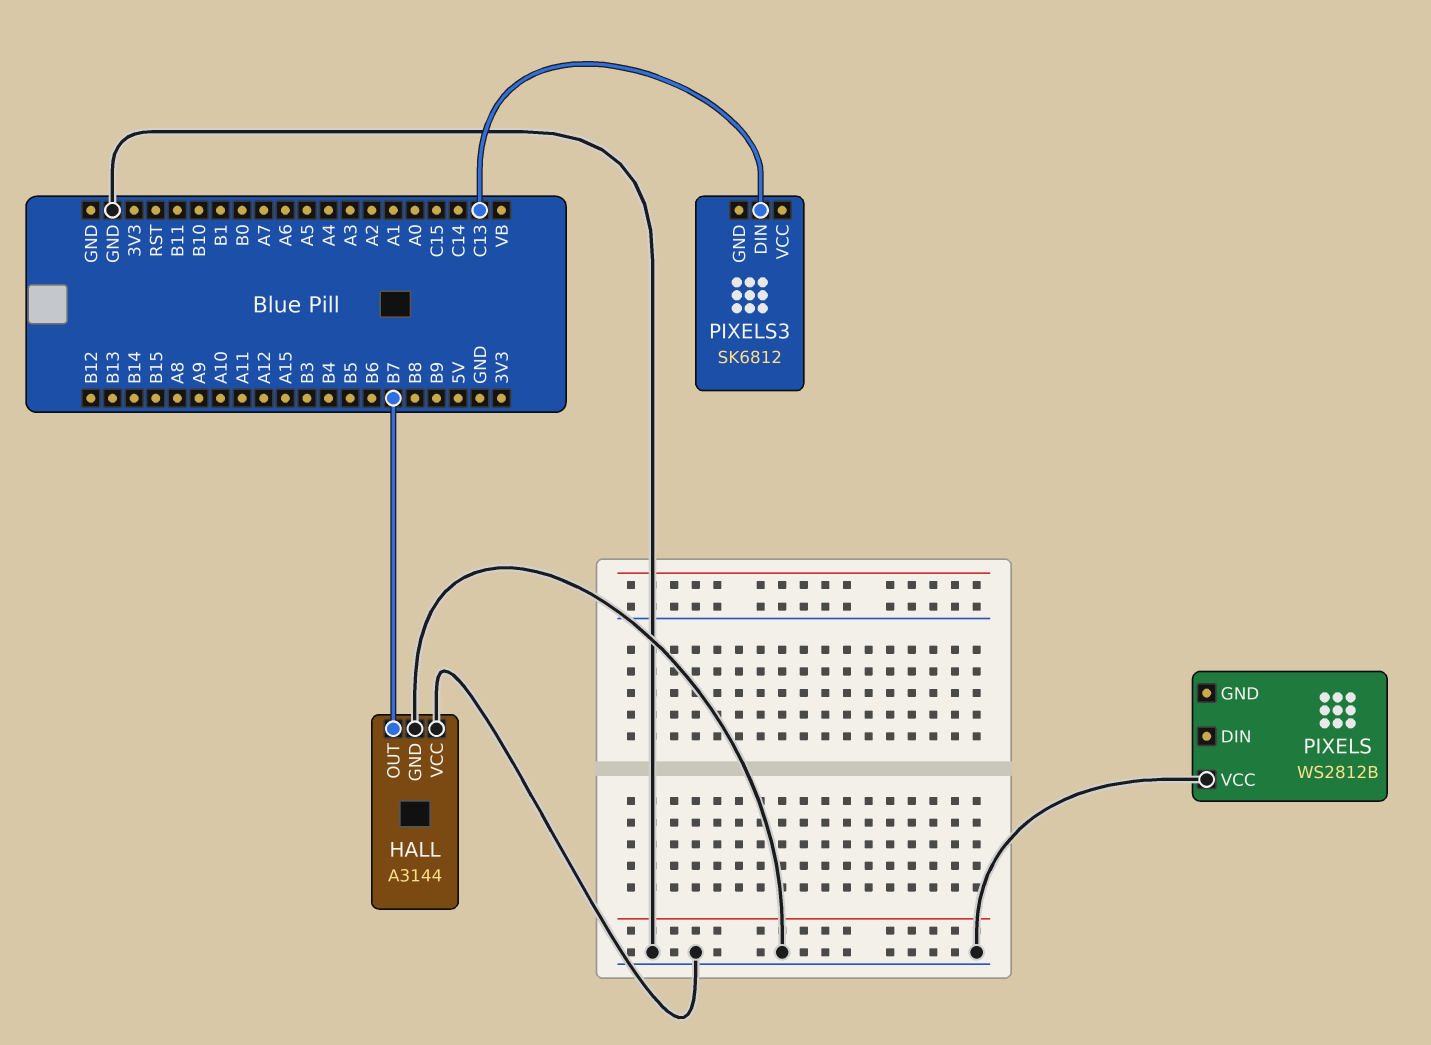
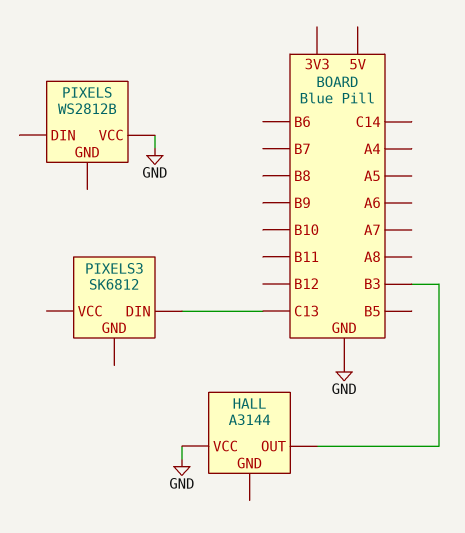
HALL pin GND: GND -> none
HALL pin OUT: B7 -> B3

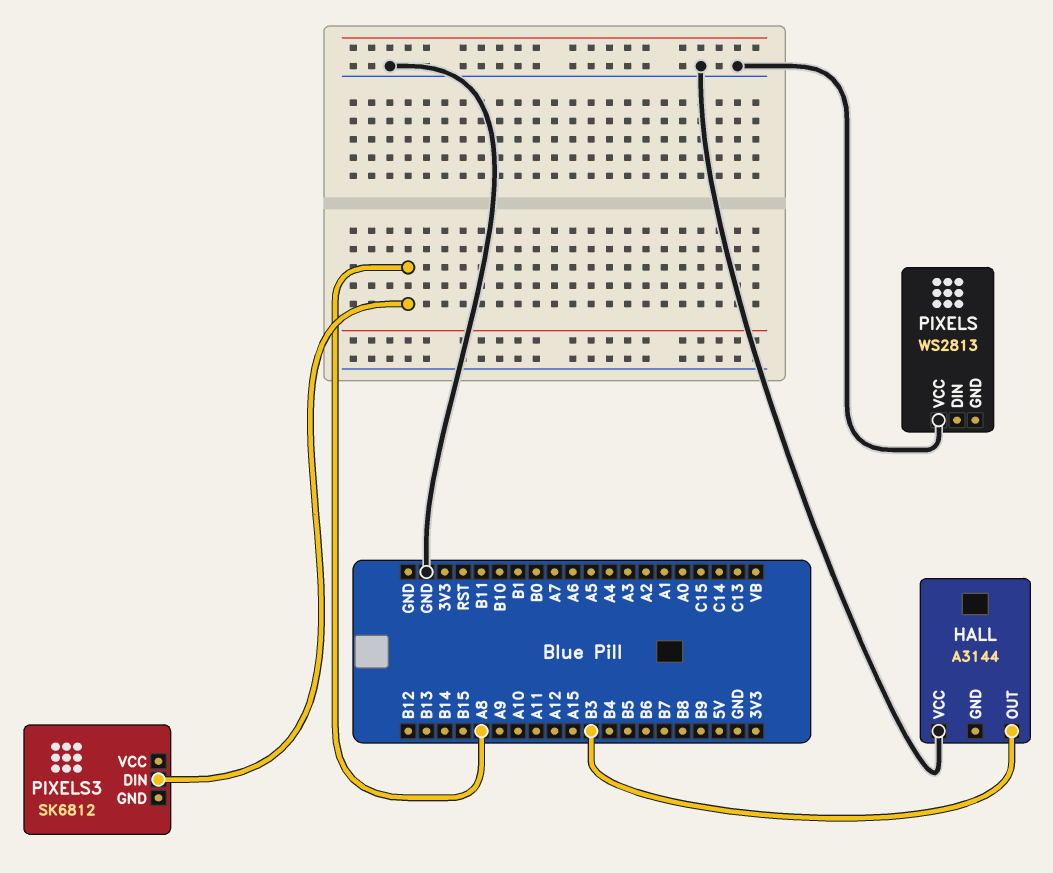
PIXELS: WS2812B -> WS2813
PIXELS3 pin DIN: C13 -> A8

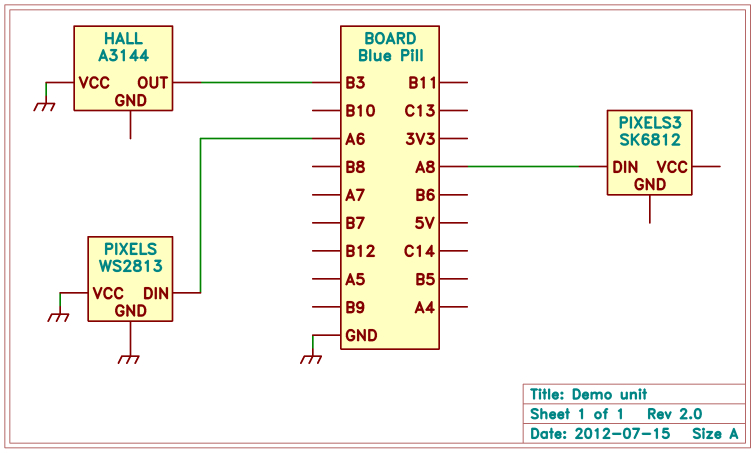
PIXELS pin DIN: none -> A6
PIXELS pin GND: none -> GND

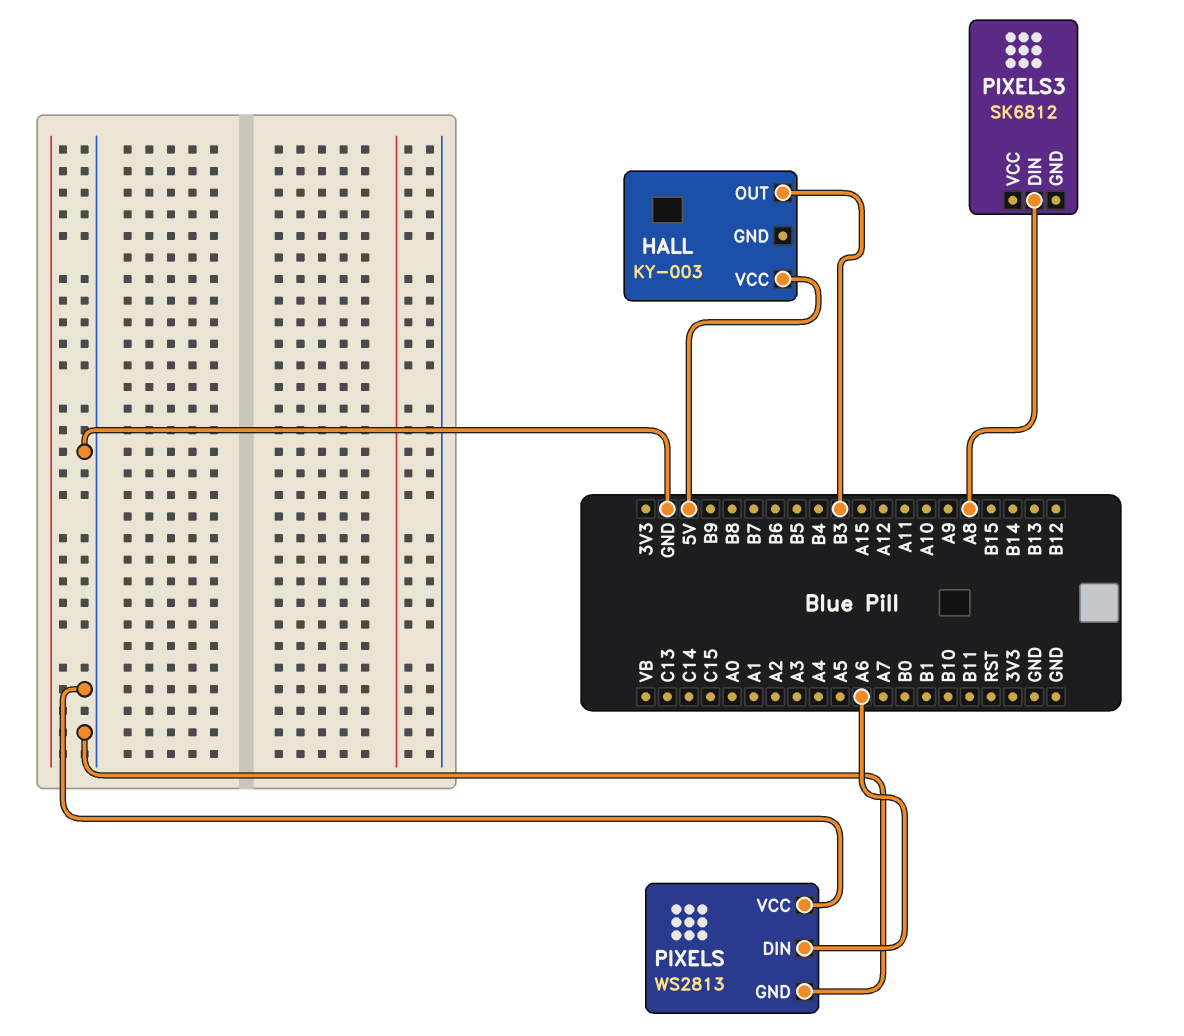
HALL: A3144 -> KY-003
HALL pin VCC: GND -> 5V

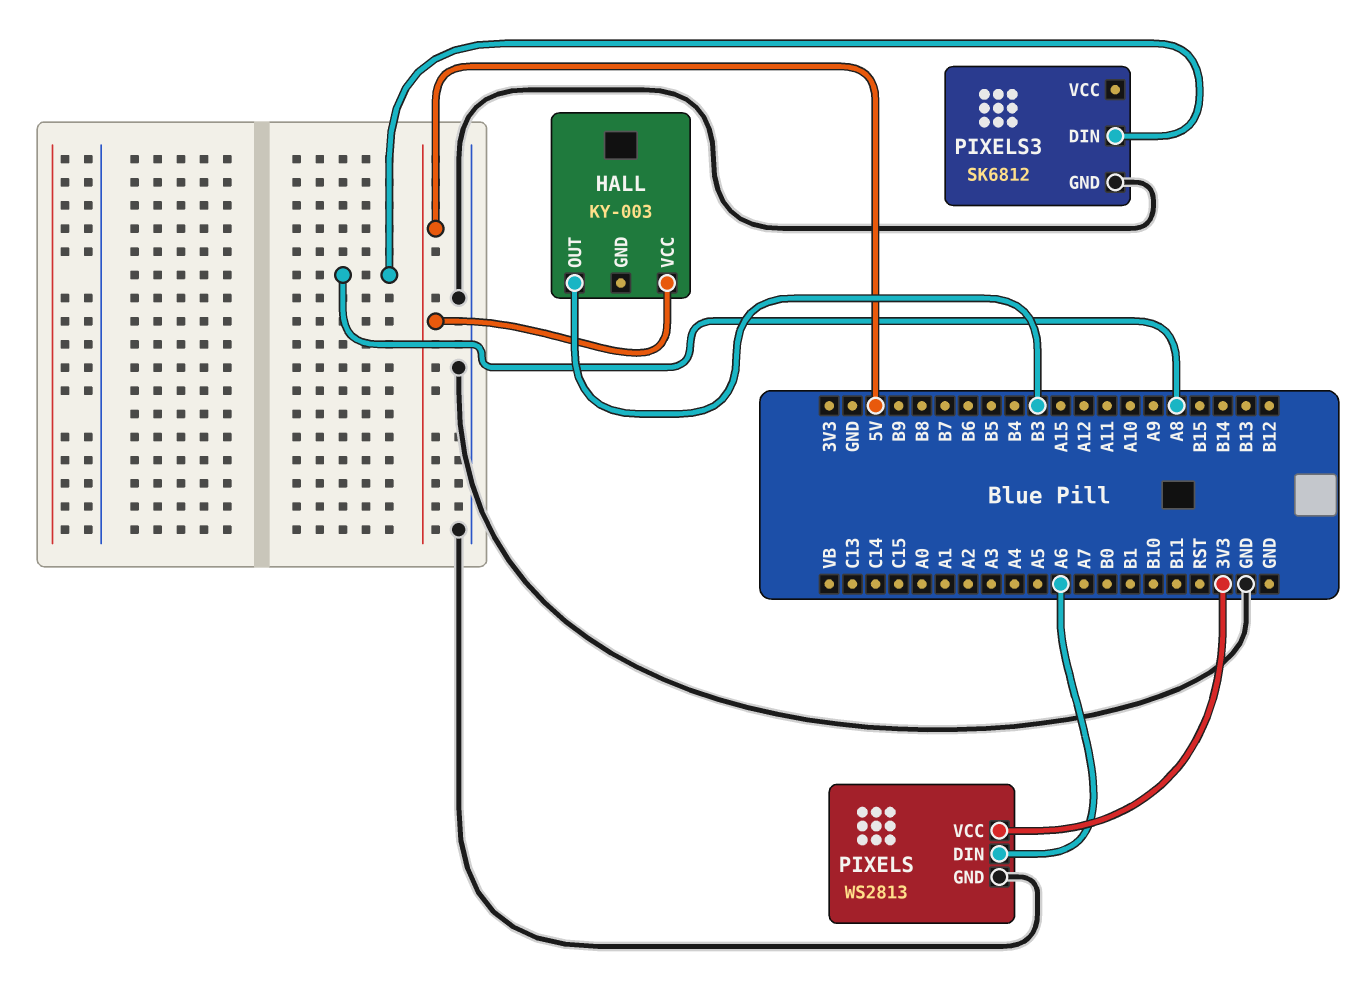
PIXELS pin VCC: GND -> 3V3
PIXELS3 pin GND: none -> GND

